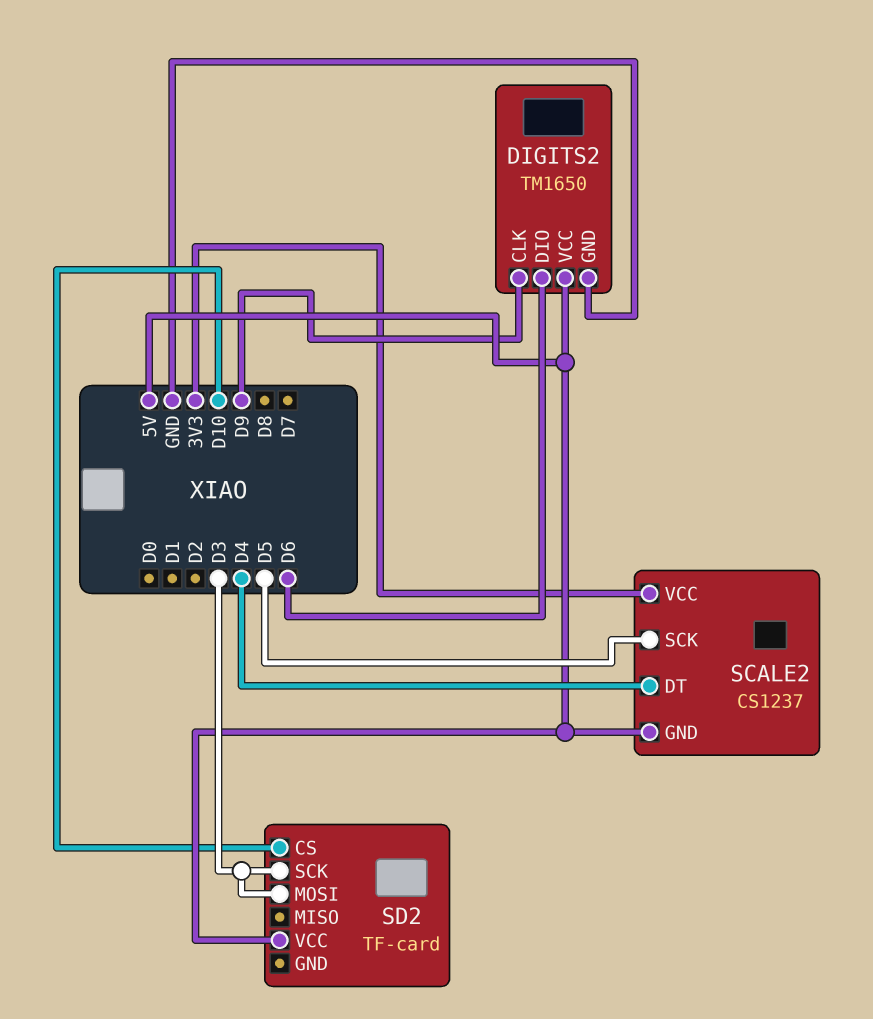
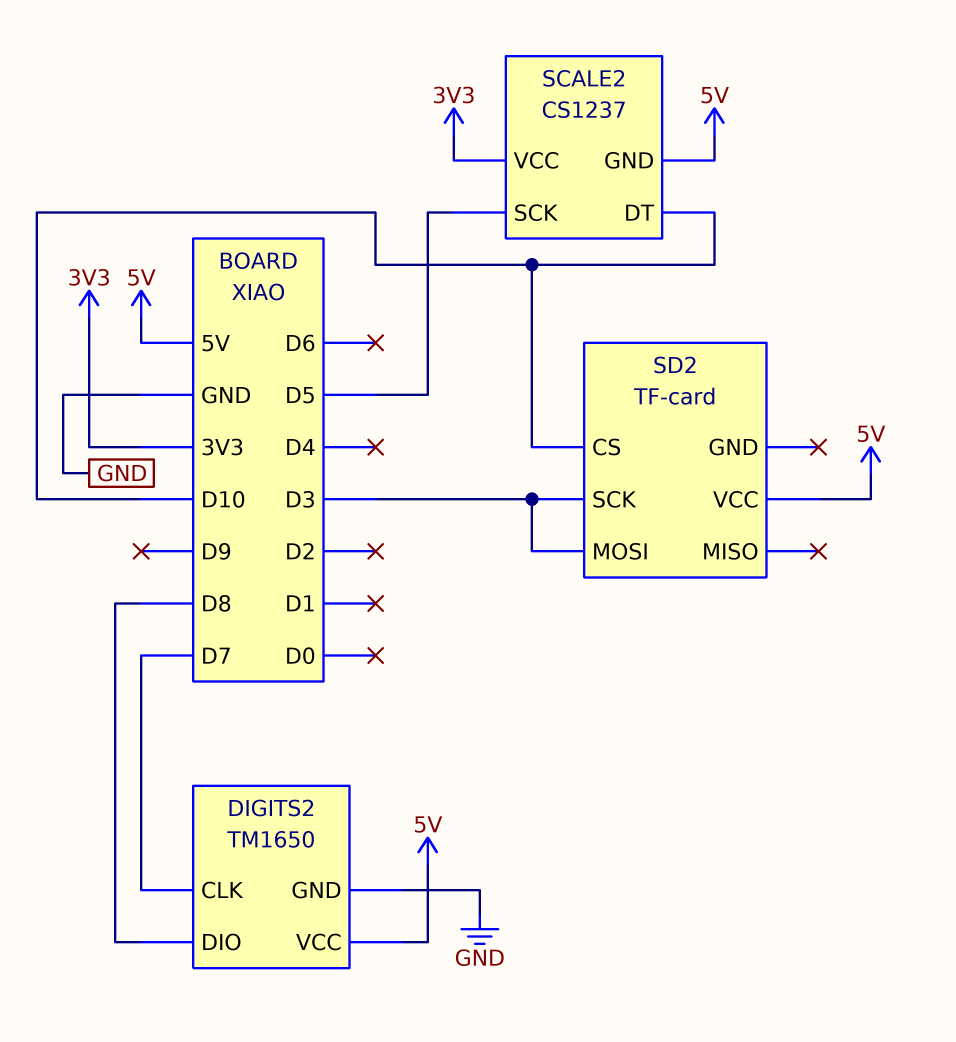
DIGITS2 pin CLK: D9 -> D7
DIGITS2 pin DIO: D6 -> D8
SCALE2 pin DT: D4 -> D10

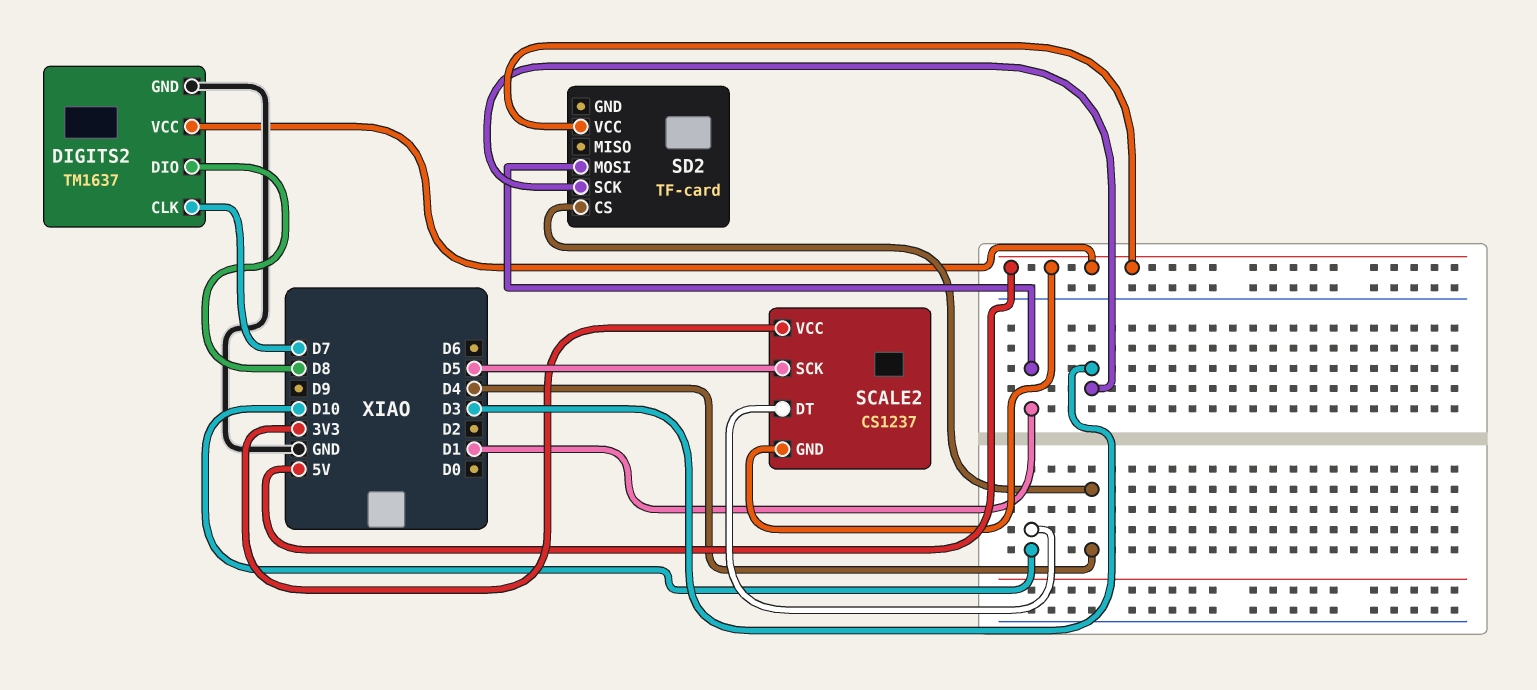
DIGITS2: TM1650 -> TM1637
SD2 pin CS: D10 -> D4
SD2 pin MOSI: D3 -> D1

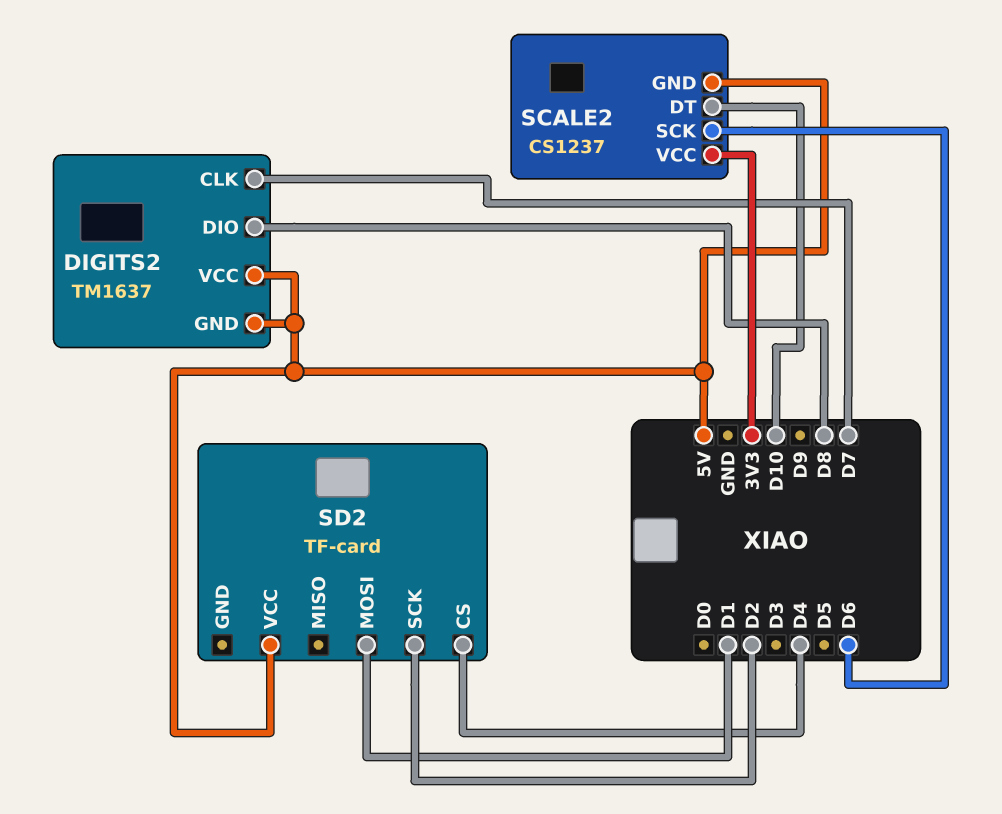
DIGITS2 pin GND: GND -> 5V
SCALE2 pin SCK: D5 -> D6
SD2 pin SCK: D3 -> D2

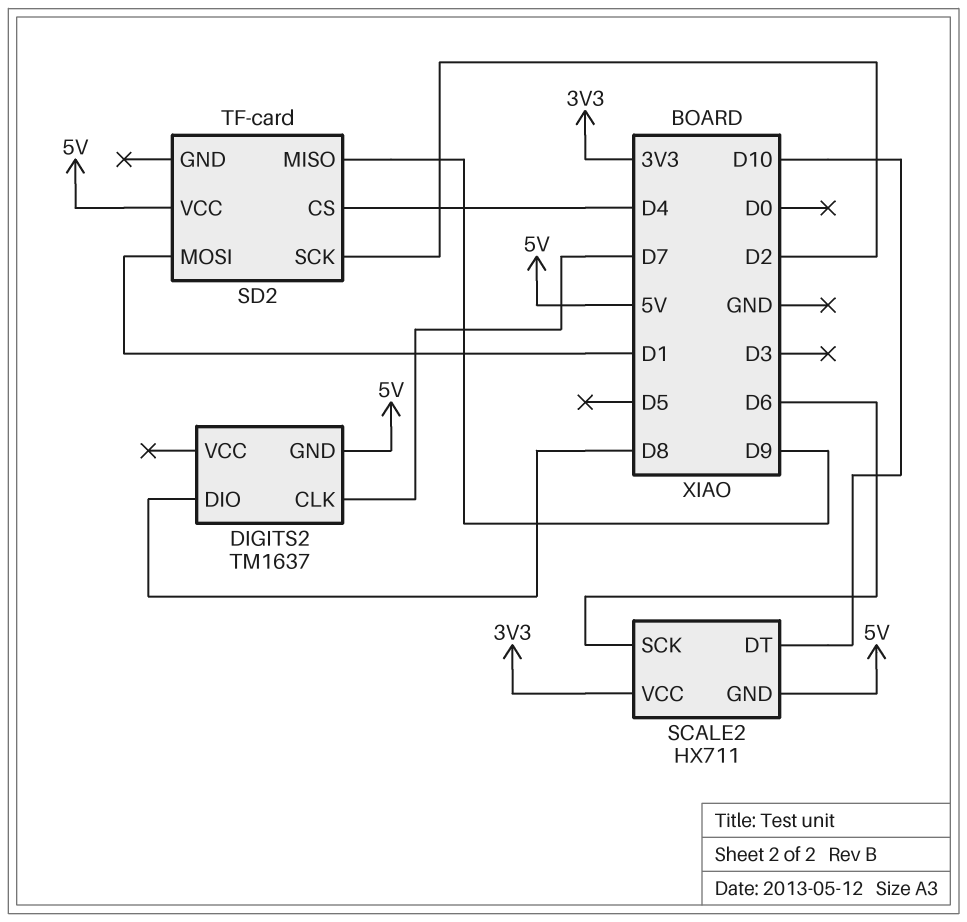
DIGITS2 pin VCC: 5V -> none
SCALE2: CS1237 -> HX711
SD2 pin MISO: none -> D9

